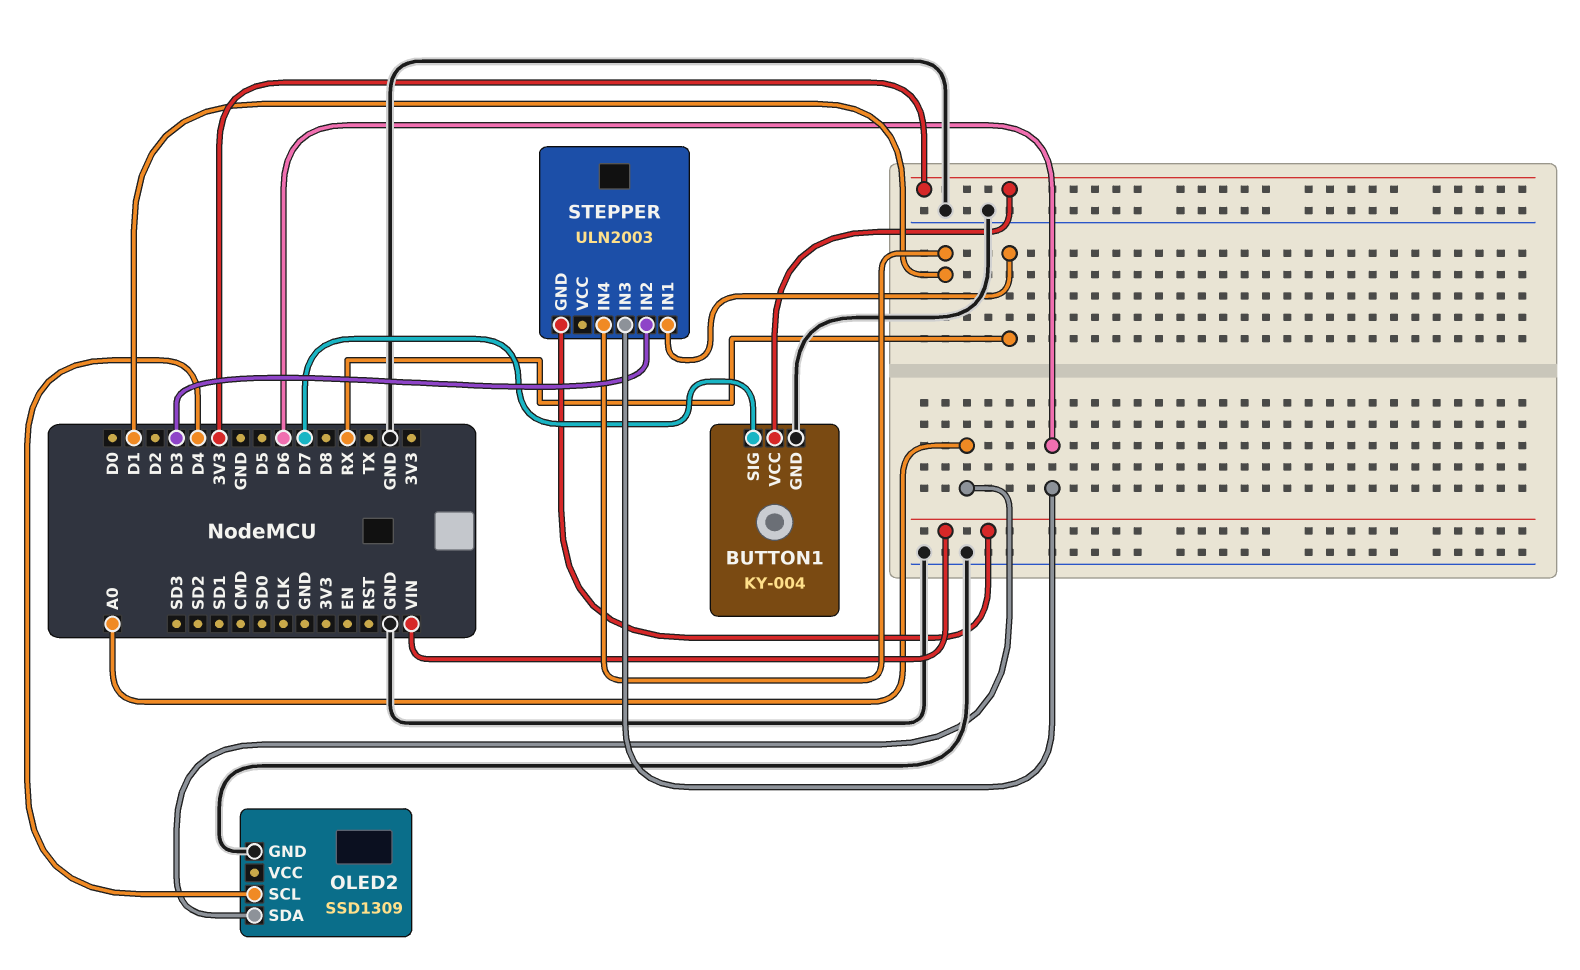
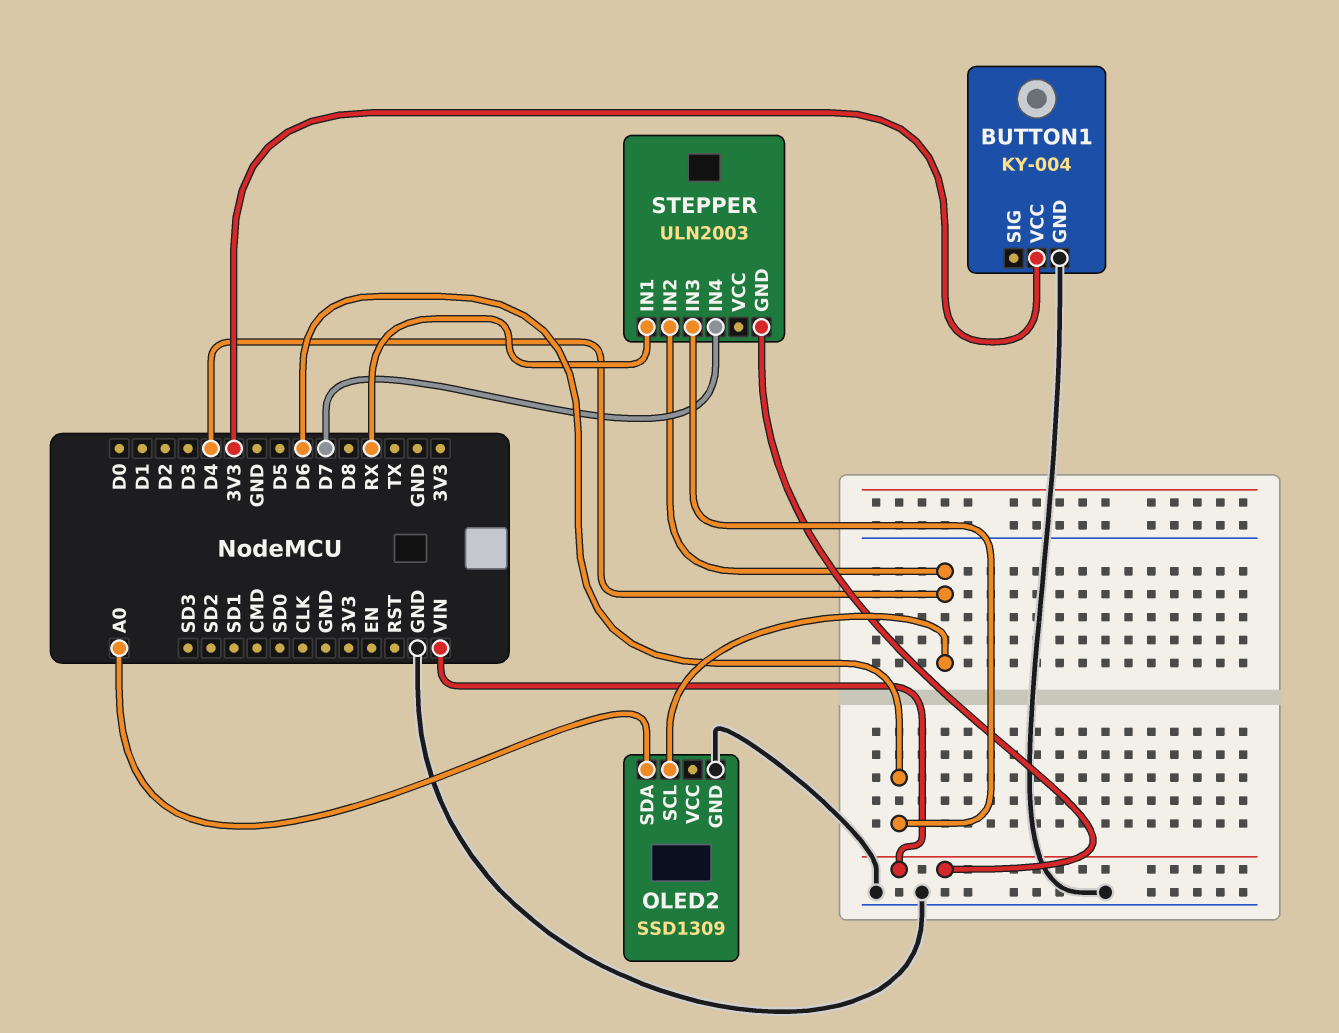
BUTTON1 pin SIG: D7 -> none
STEPPER pin IN2: D3 -> D4
STEPPER pin IN4: D1 -> D7

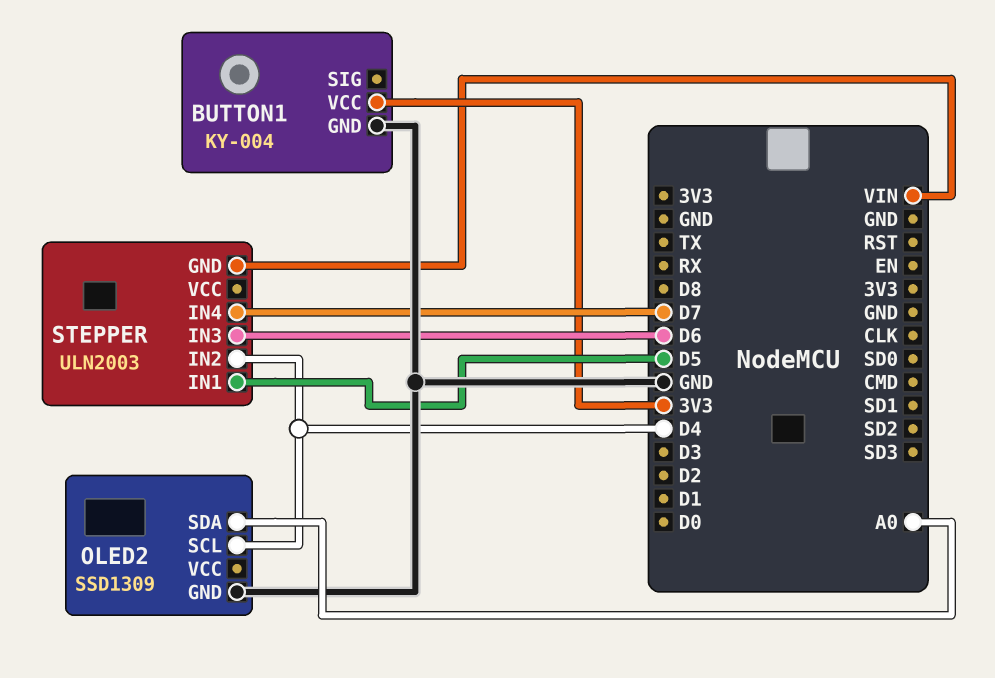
STEPPER pin IN1: RX -> D5

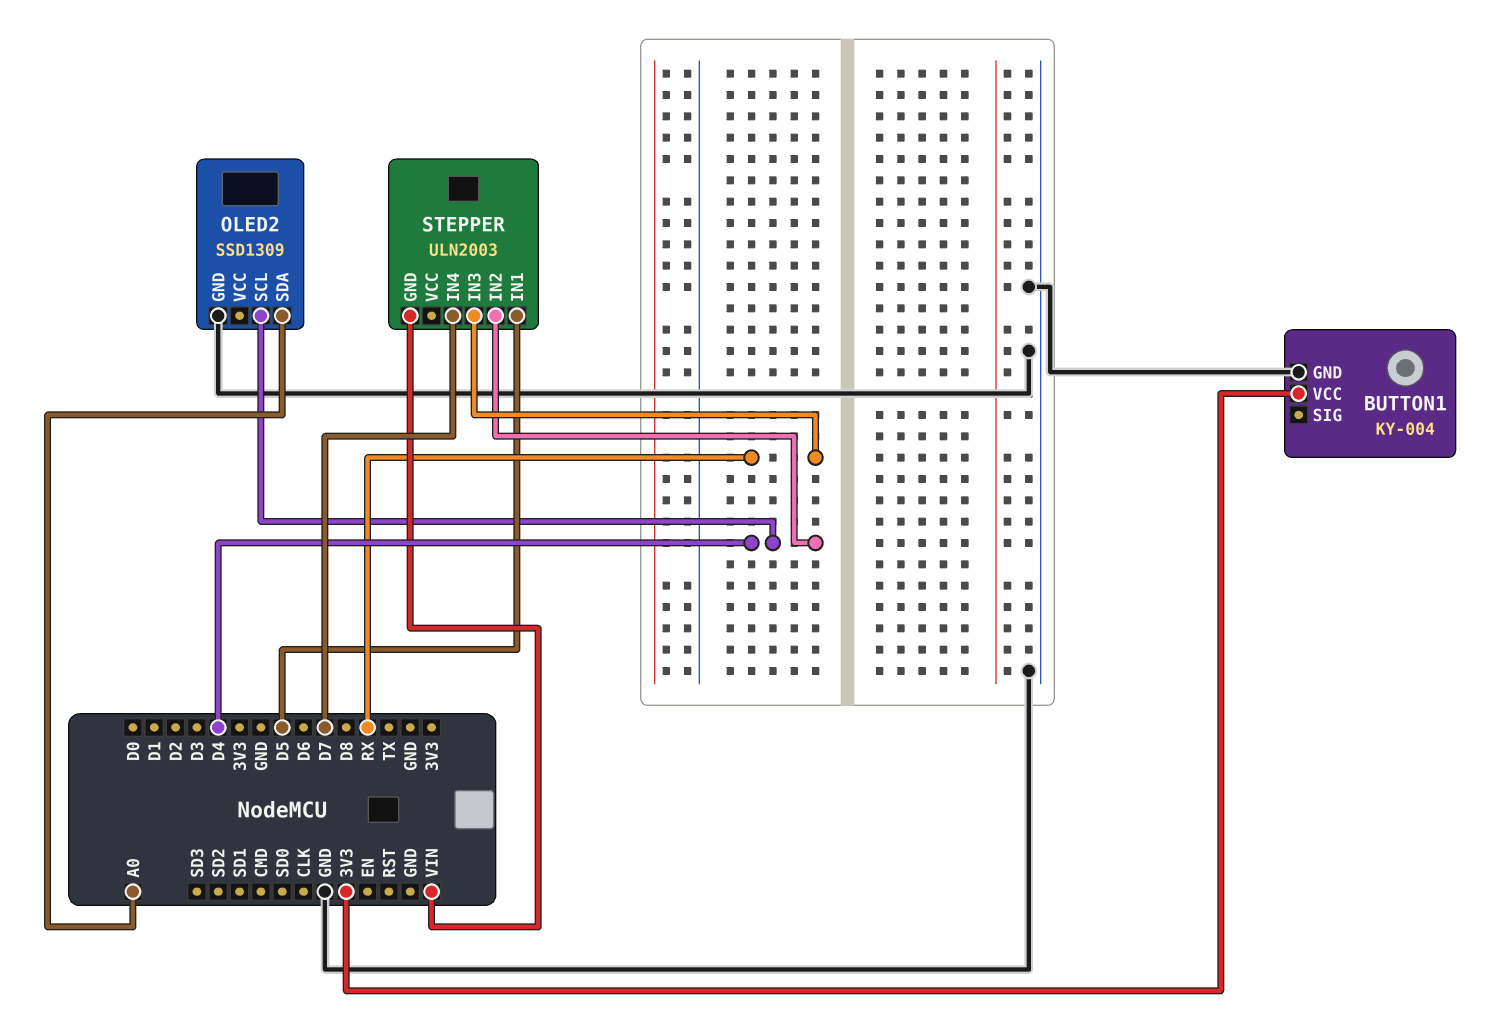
STEPPER pin IN3: D6 -> RX

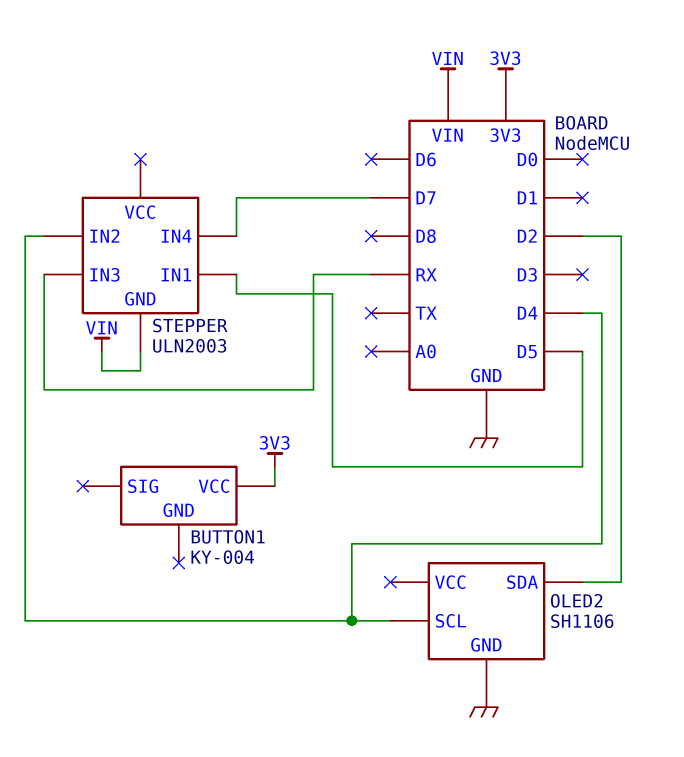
BUTTON1 pin GND: GND -> none
OLED2: SSD1309 -> SH1106
OLED2 pin SDA: A0 -> D2

